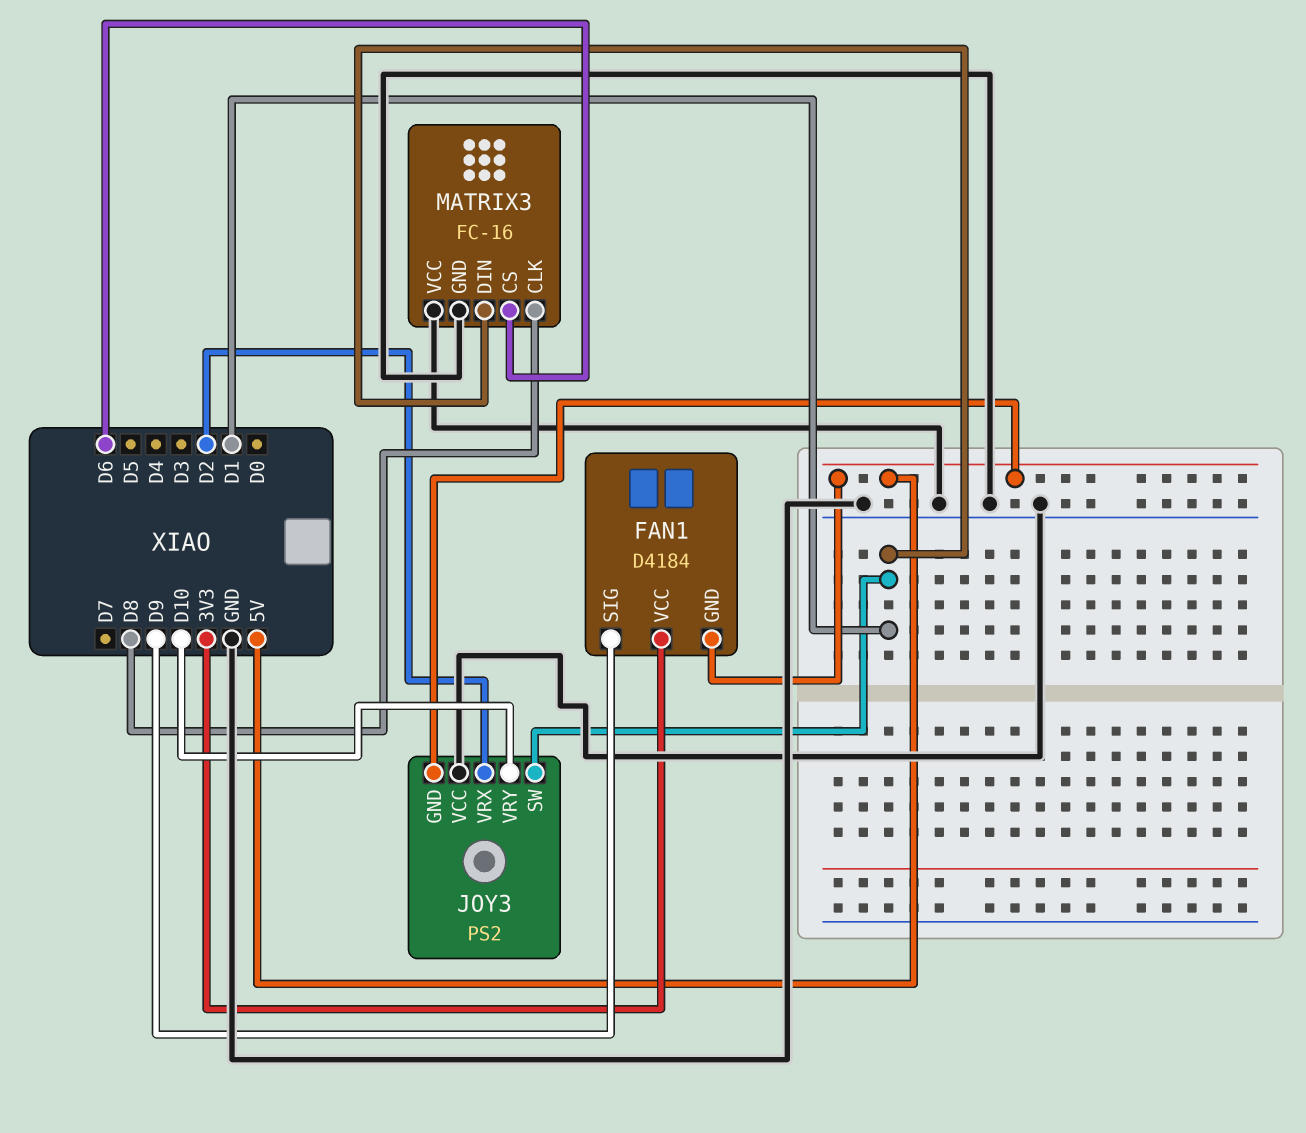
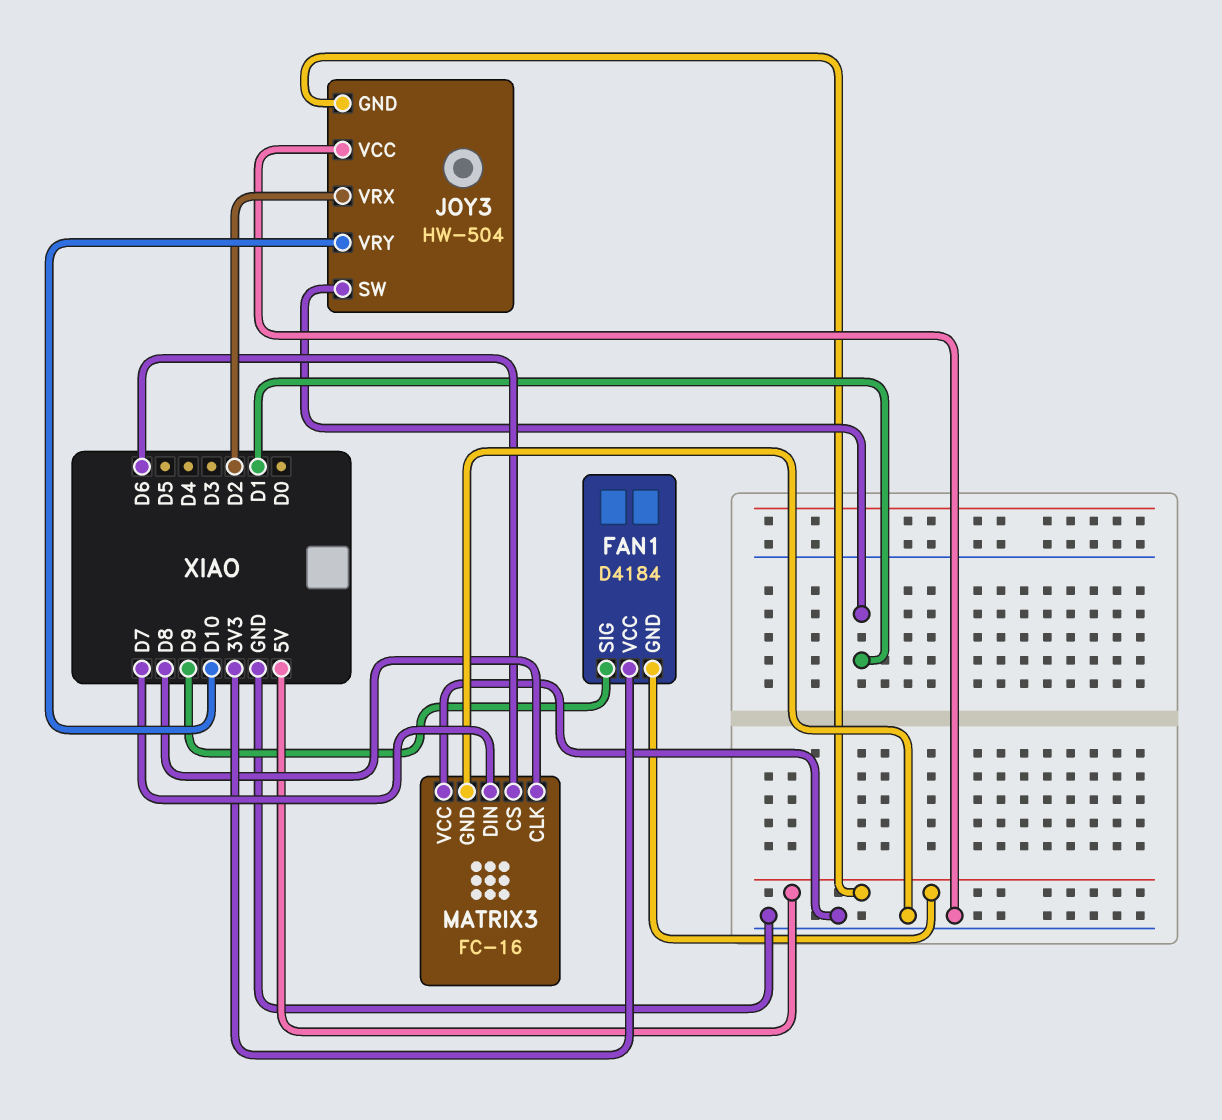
JOY3: PS2 -> HW-504
MATRIX3 pin DIN: D1 -> D7

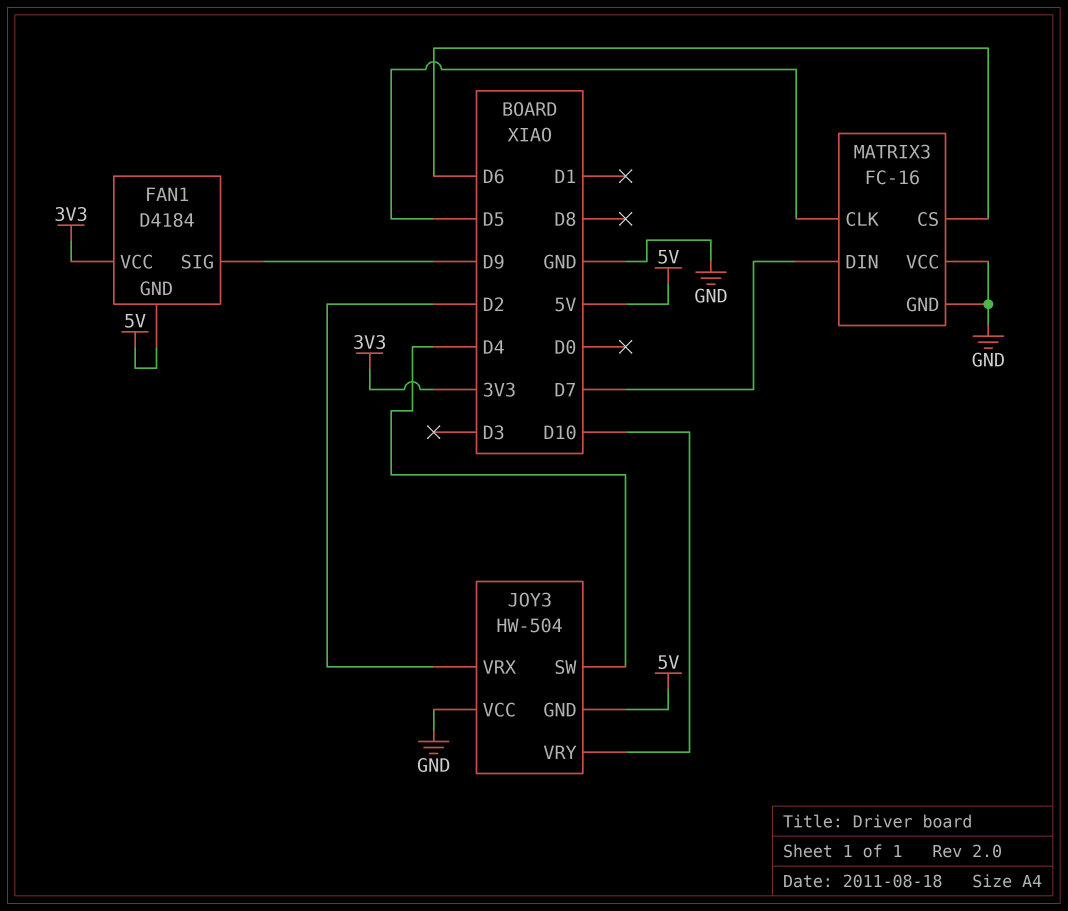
JOY3 pin SW: D1 -> D4
MATRIX3 pin CLK: D8 -> D5

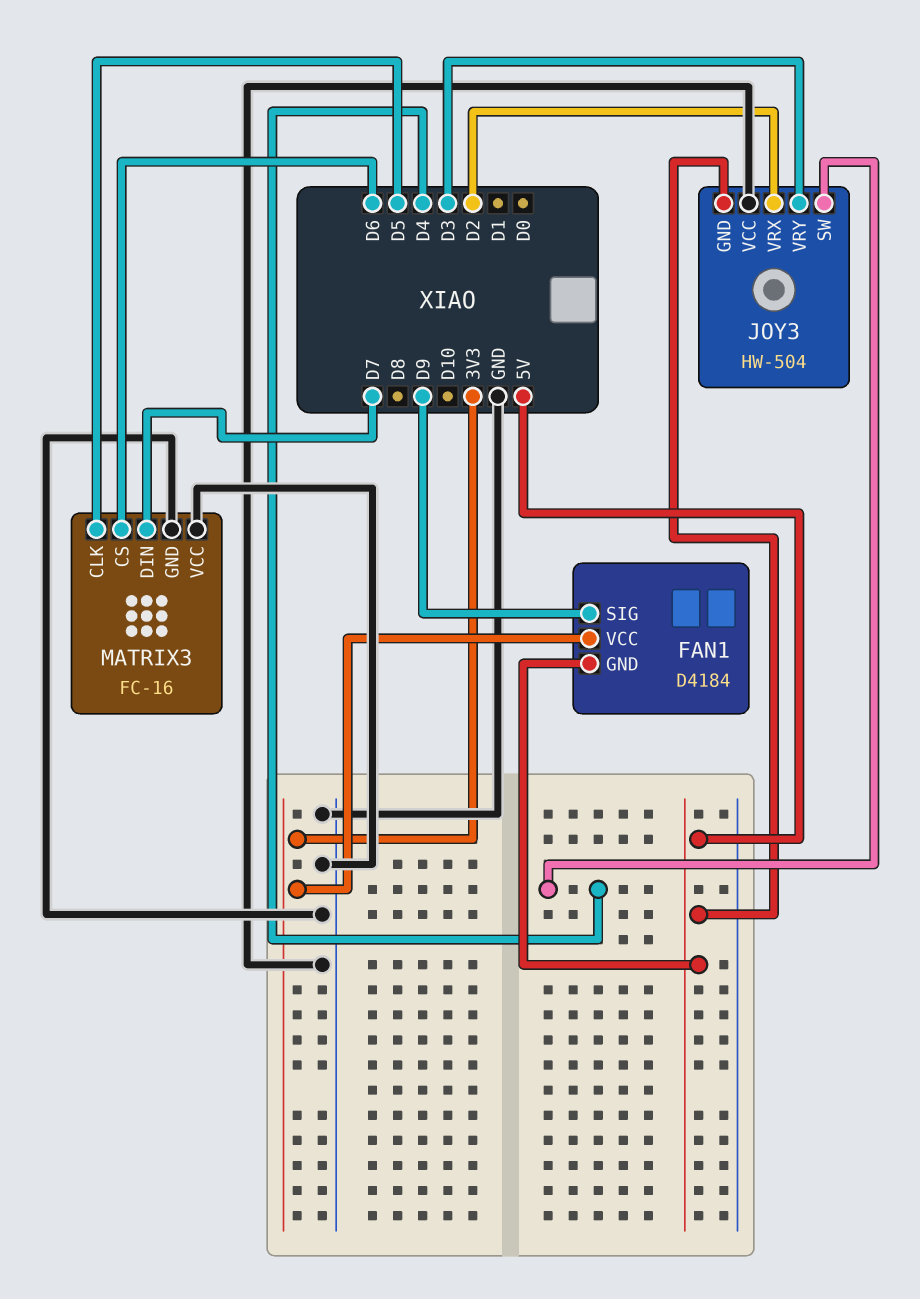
JOY3 pin VRY: D10 -> D3

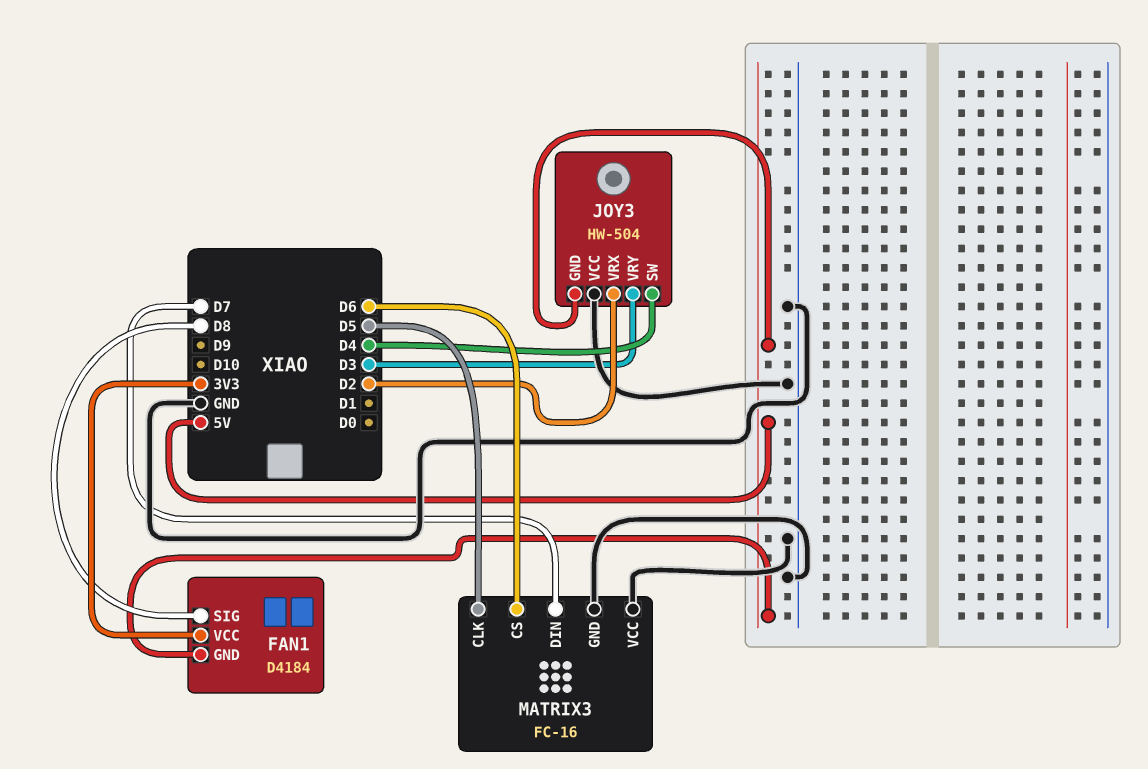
FAN1 pin SIG: D9 -> D8

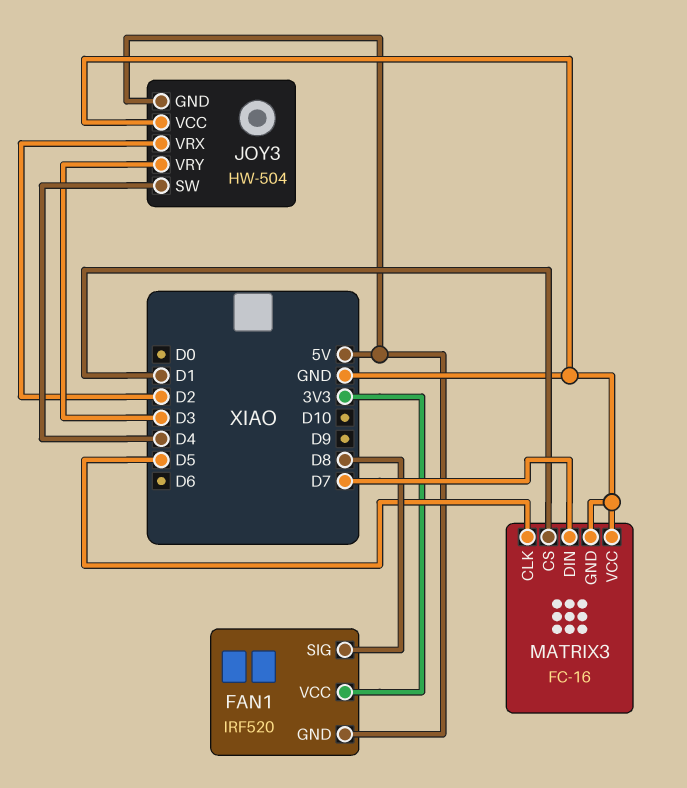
FAN1: D4184 -> IRF520
MATRIX3 pin CS: D6 -> D1

